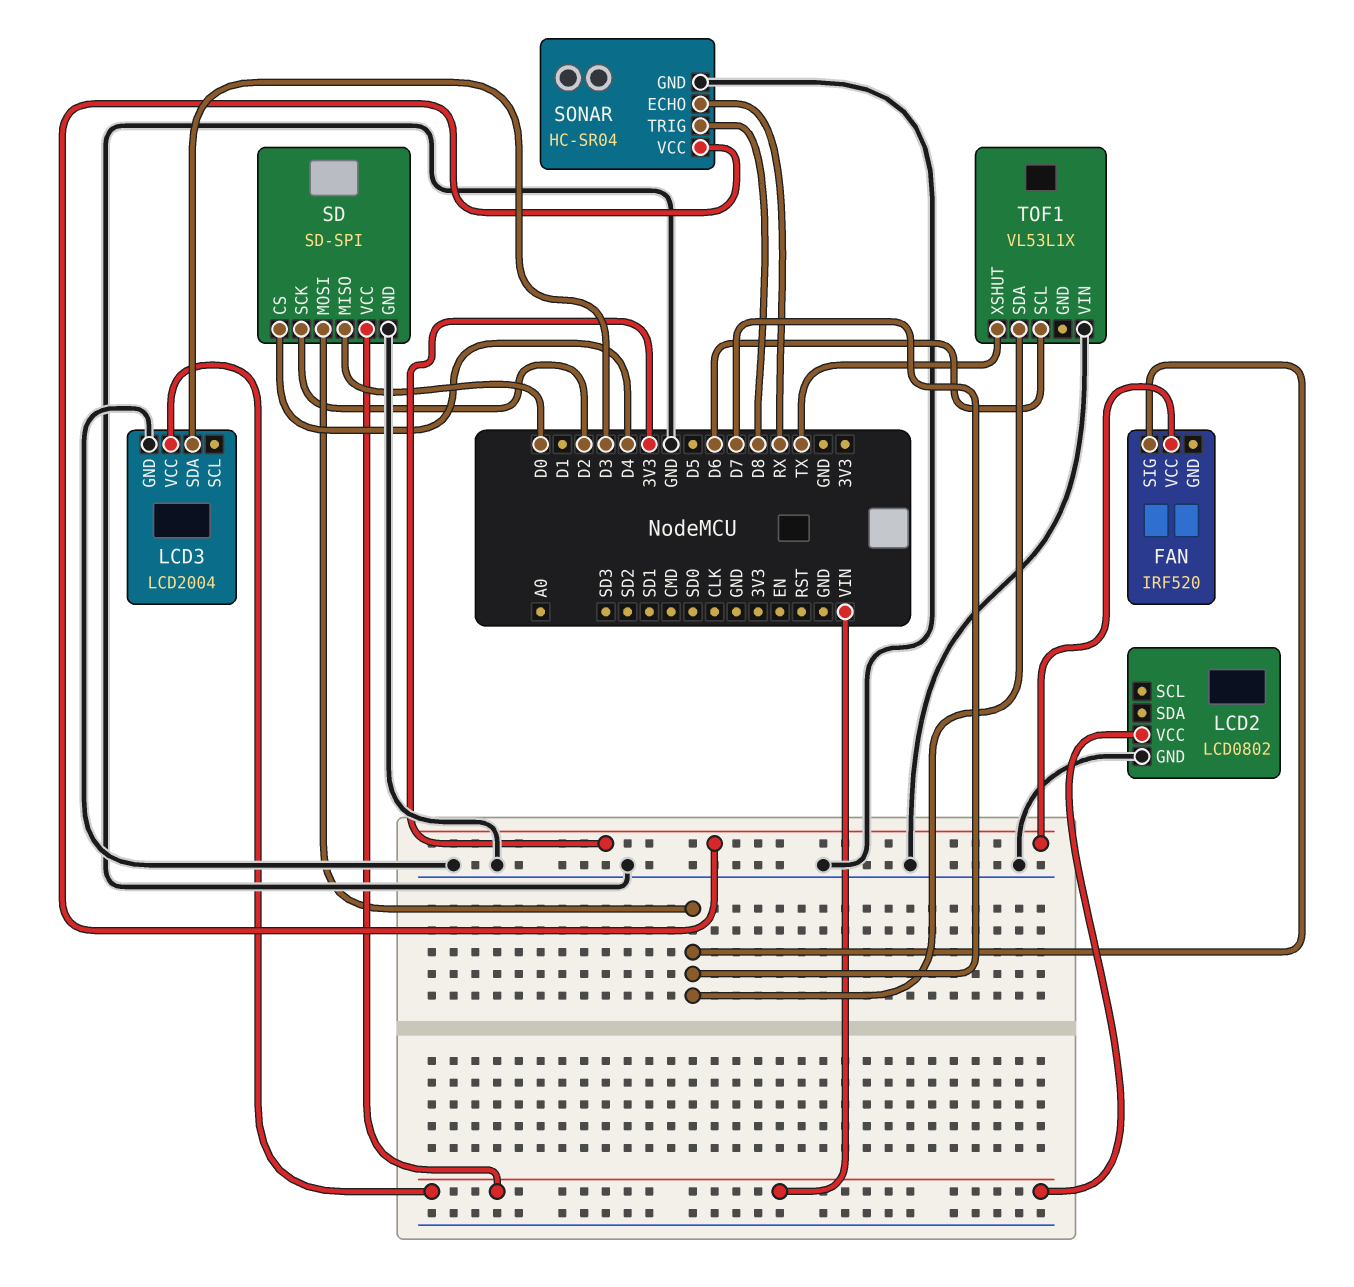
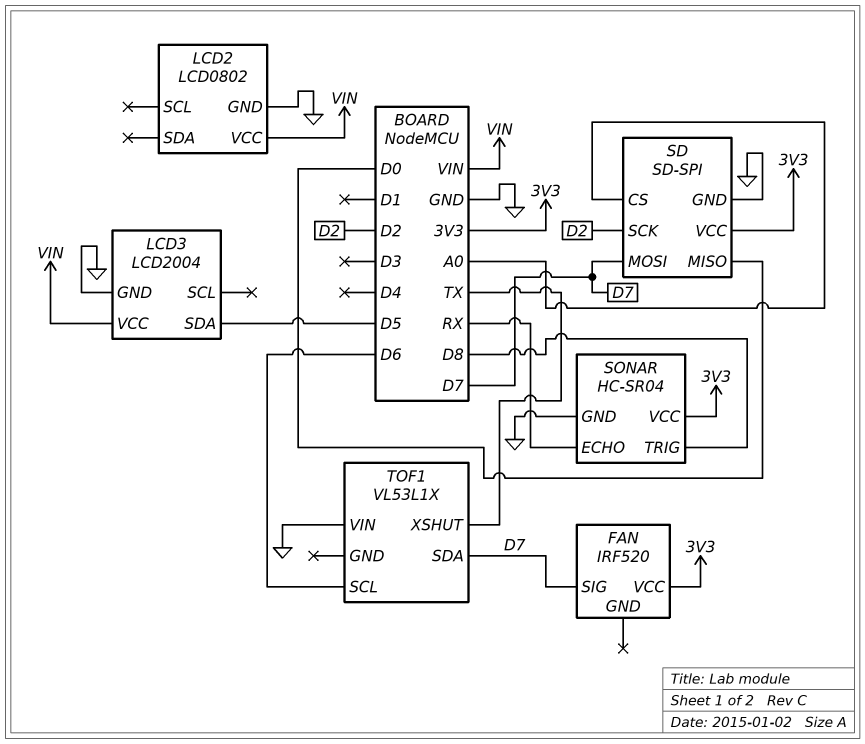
LCD3 pin SDA: D3 -> D5
SD pin CS: D4 -> A0
SD pin VCC: VIN -> 3V3

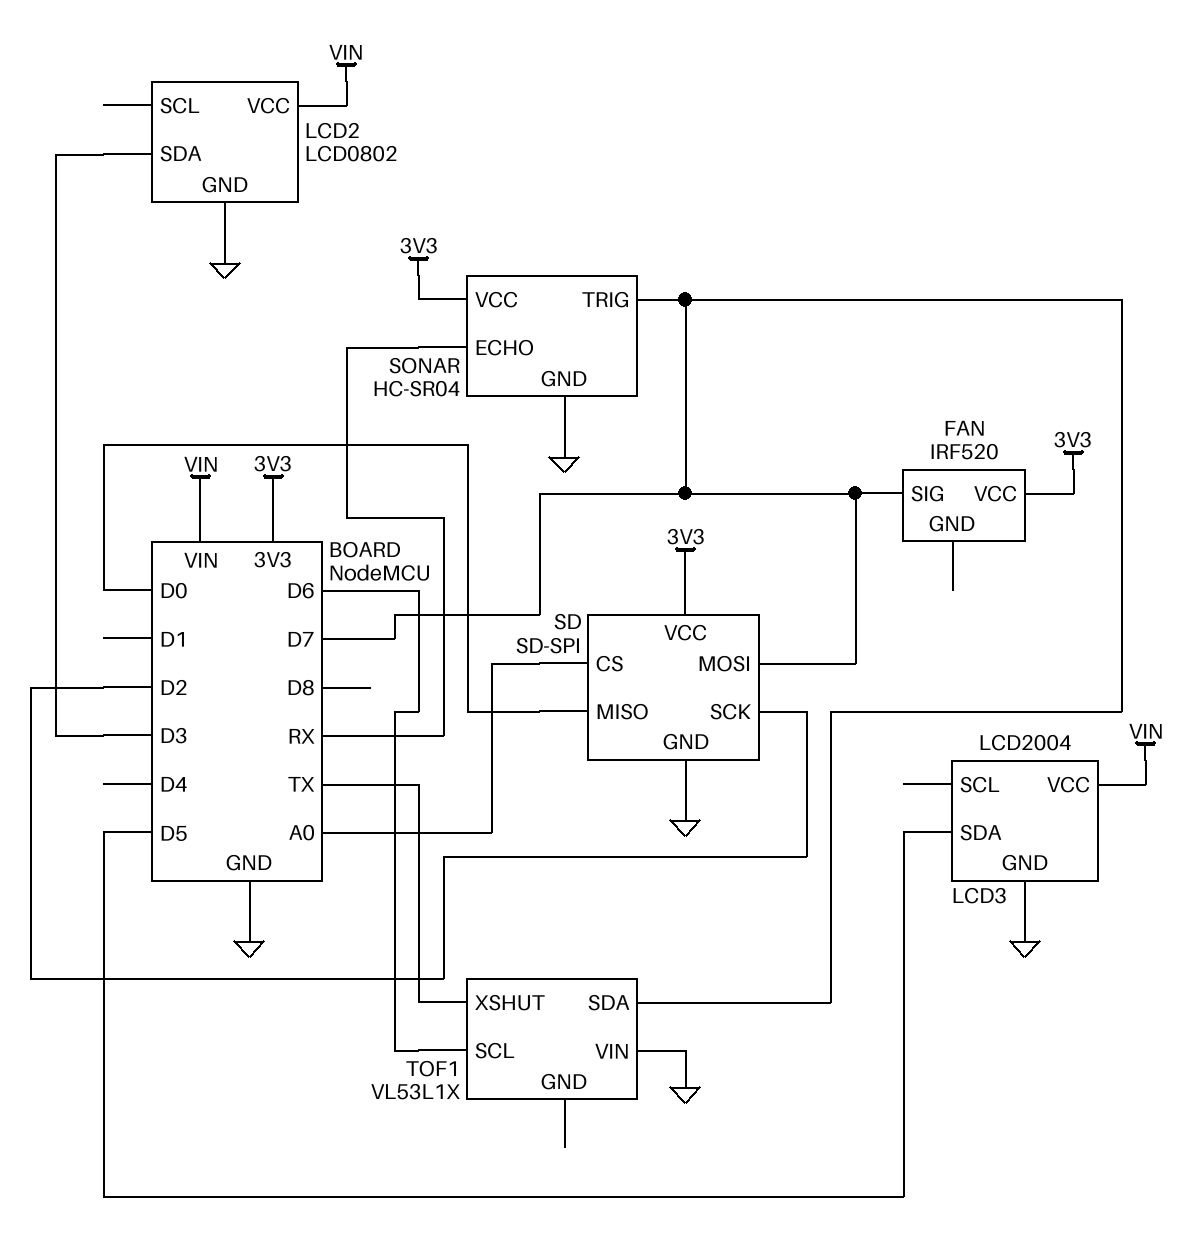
LCD2 pin SDA: none -> D3
SONAR pin TRIG: D8 -> D7

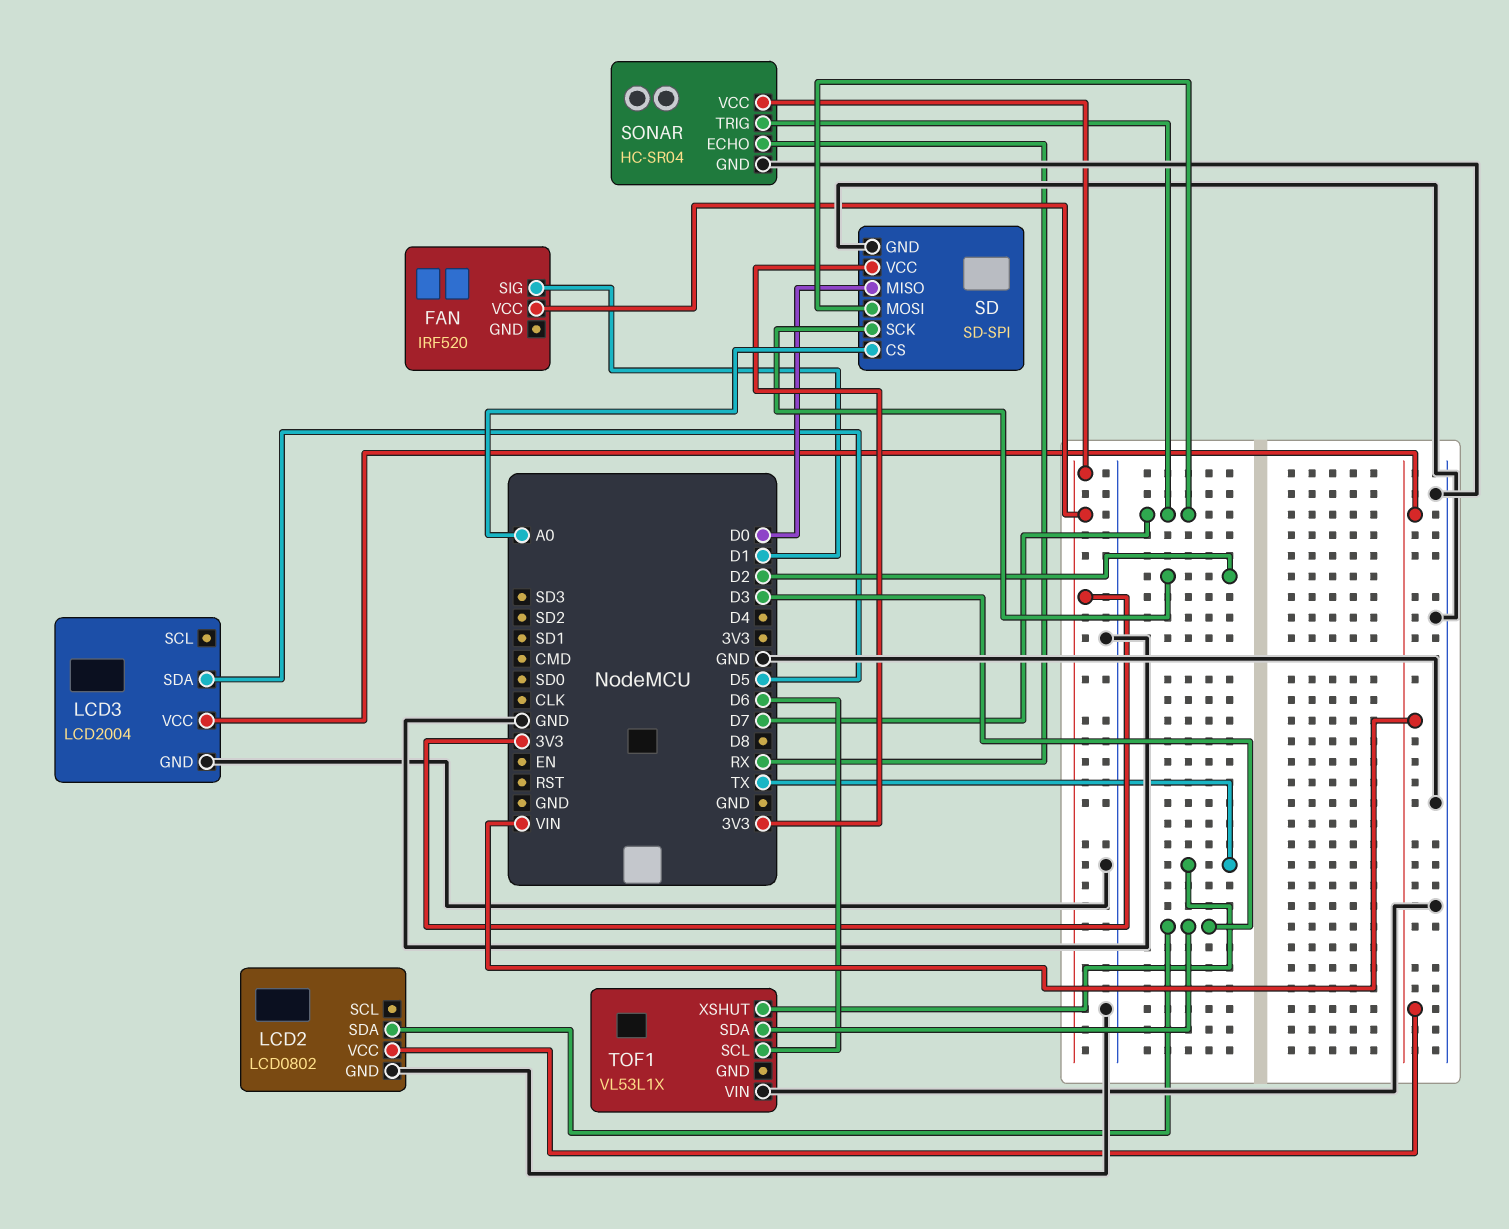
FAN pin SIG: D7 -> D1
TOF1 pin SDA: D7 -> D3

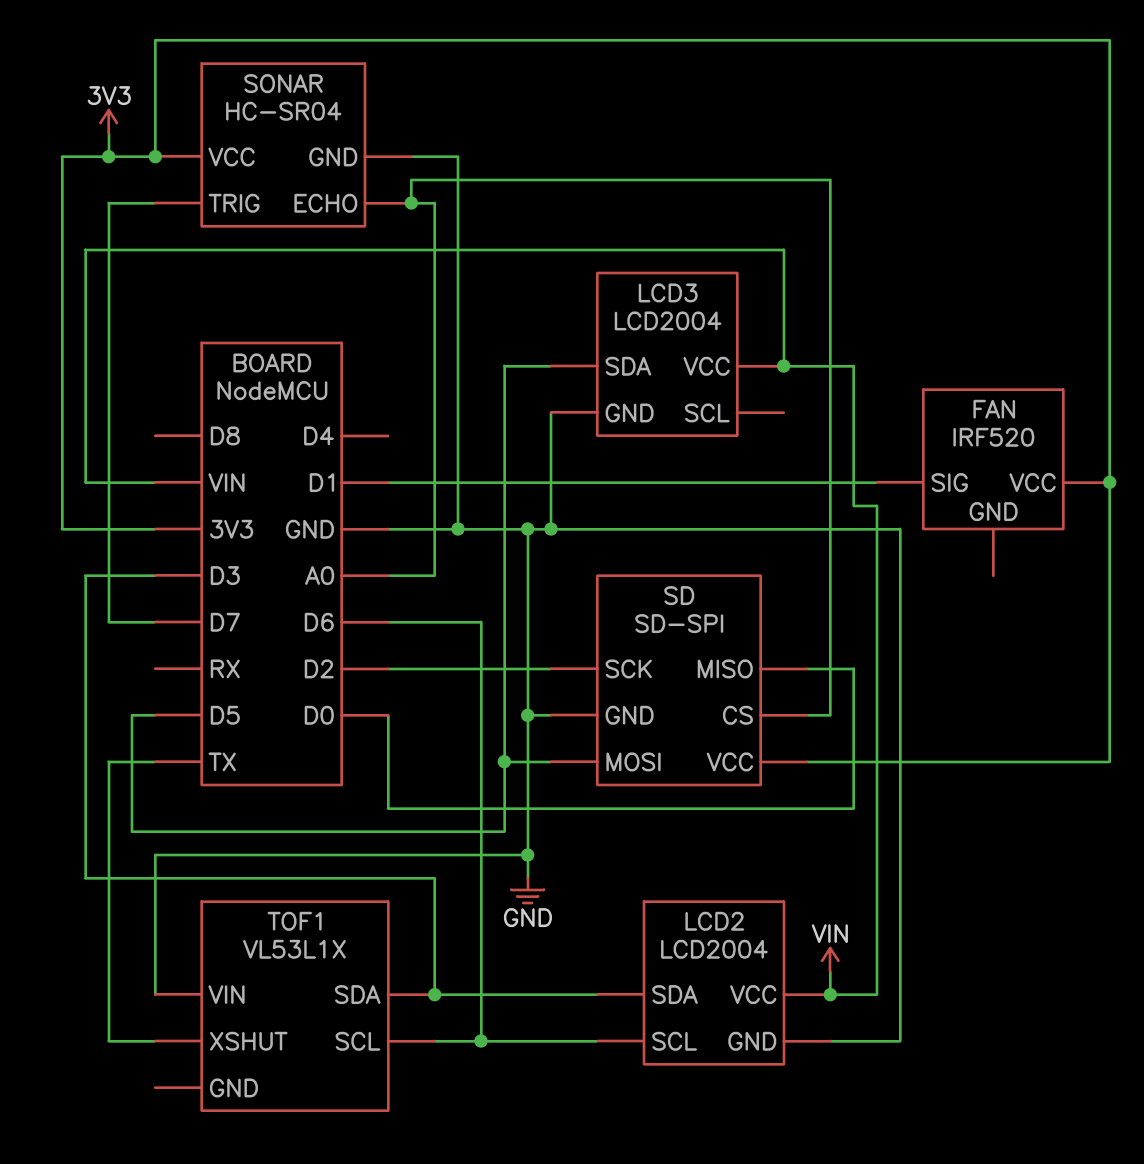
LCD2: LCD0802 -> LCD2004
LCD2 pin SCL: none -> D6
SD pin MOSI: D7 -> D5
SONAR pin ECHO: RX -> A0

